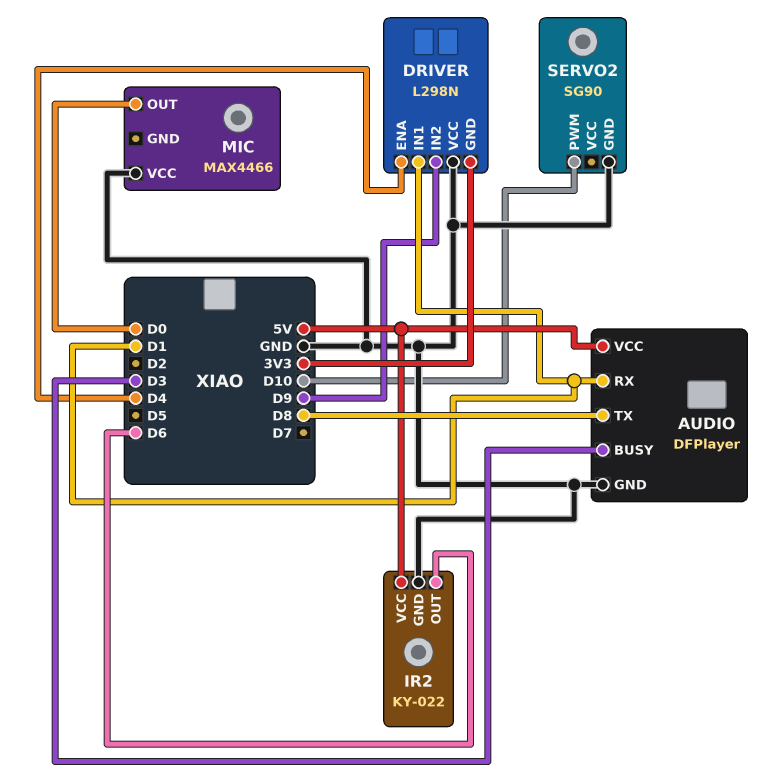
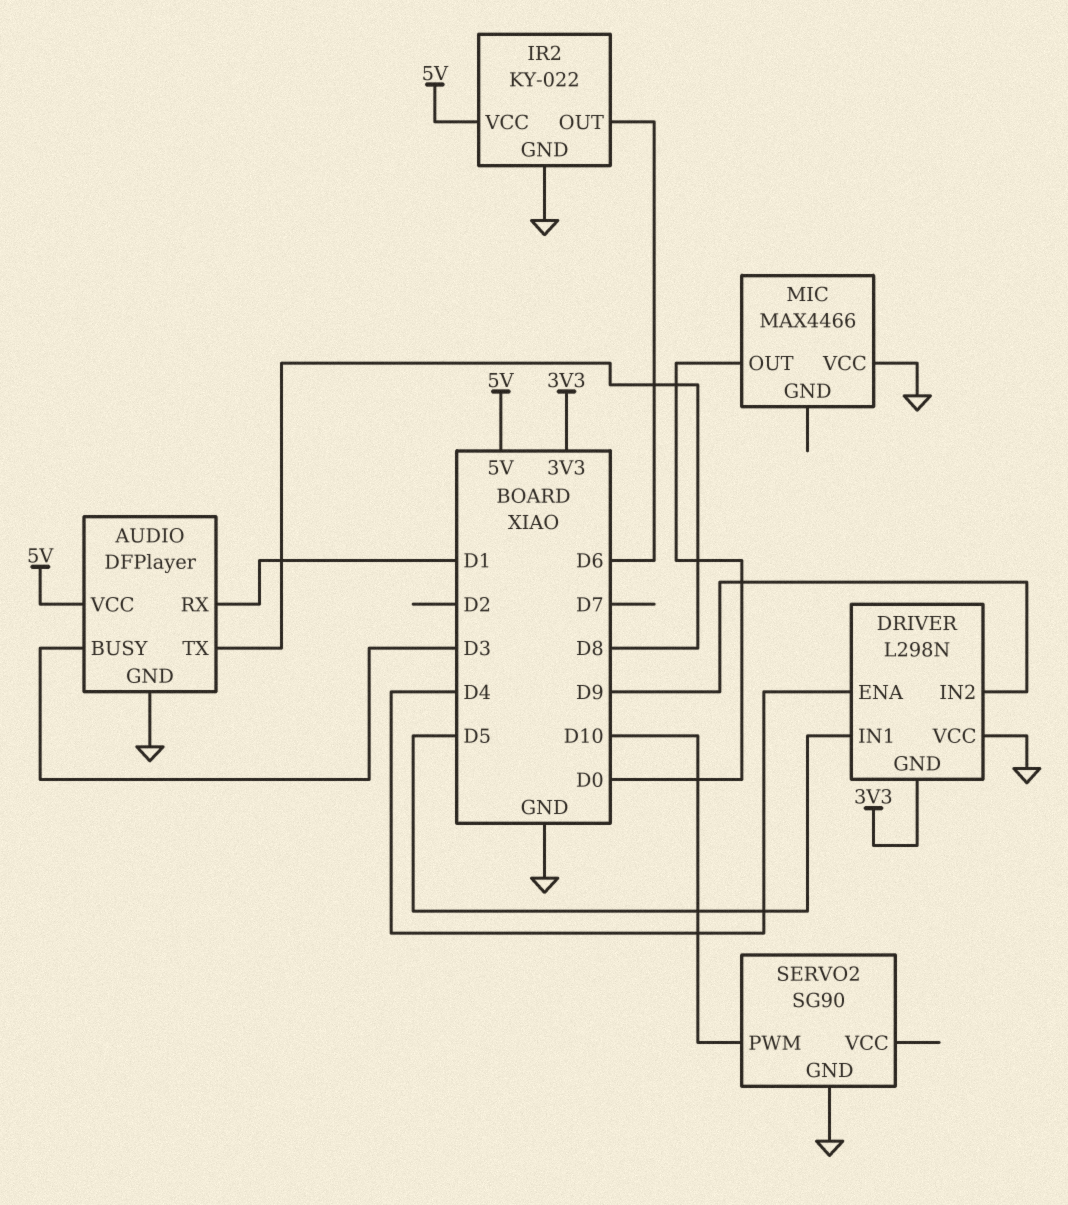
DRIVER pin IN1: D1 -> D5

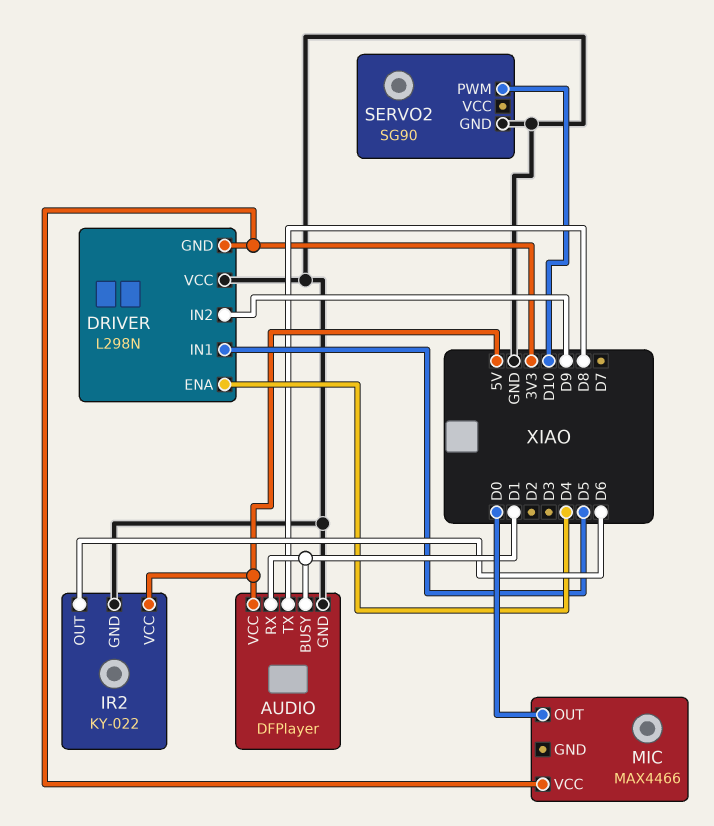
AUDIO pin BUSY: D3 -> D1
MIC pin VCC: GND -> 3V3

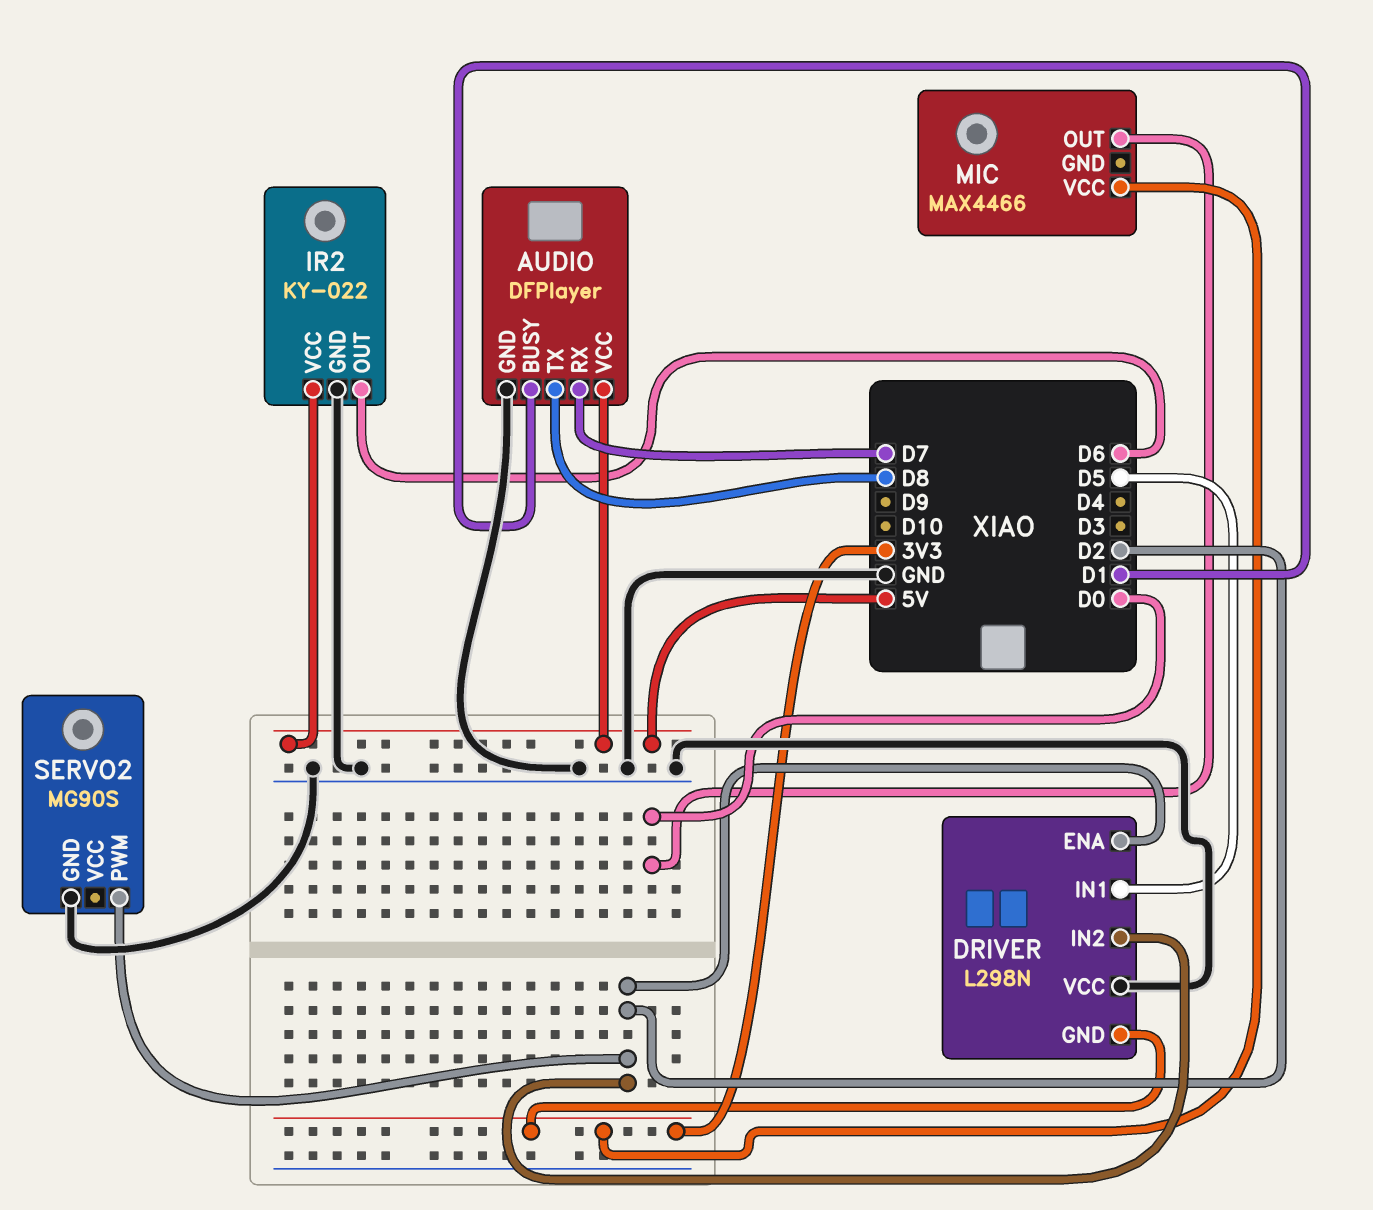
AUDIO pin RX: D1 -> D7
DRIVER pin ENA: D4 -> D2
DRIVER pin IN2: D9 -> D2
SERVO2: SG90 -> MG90S
SERVO2 pin PWM: D10 -> D2

